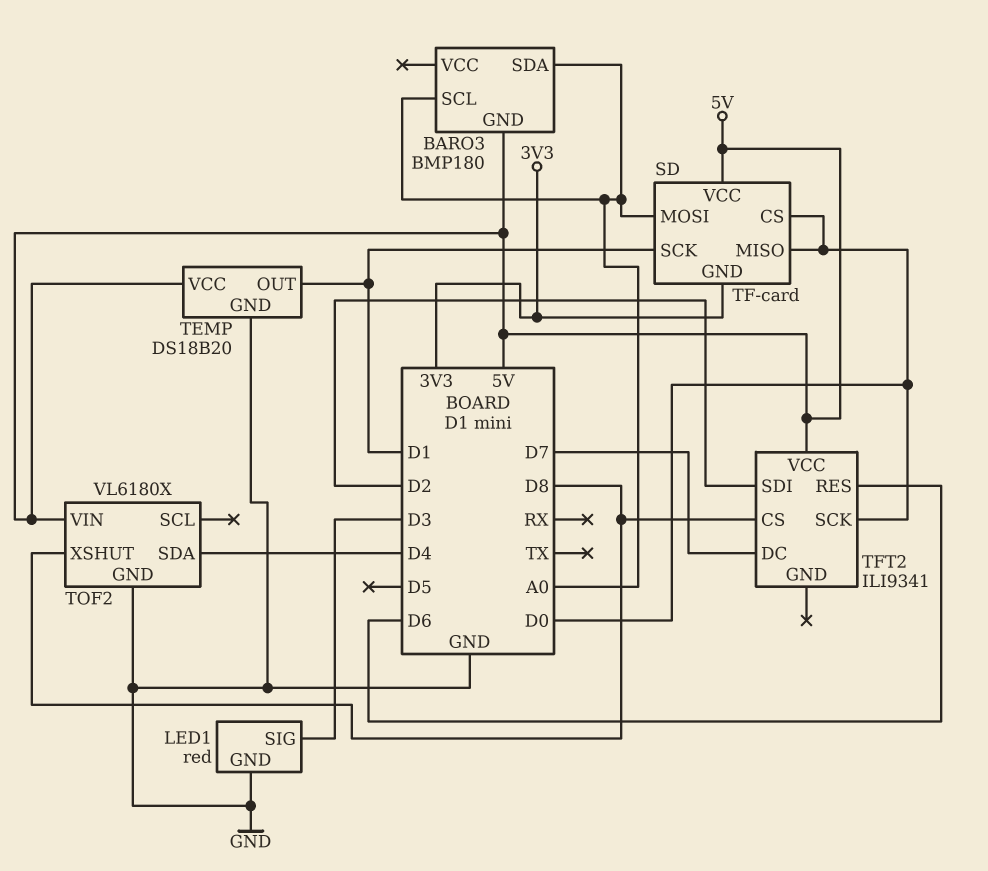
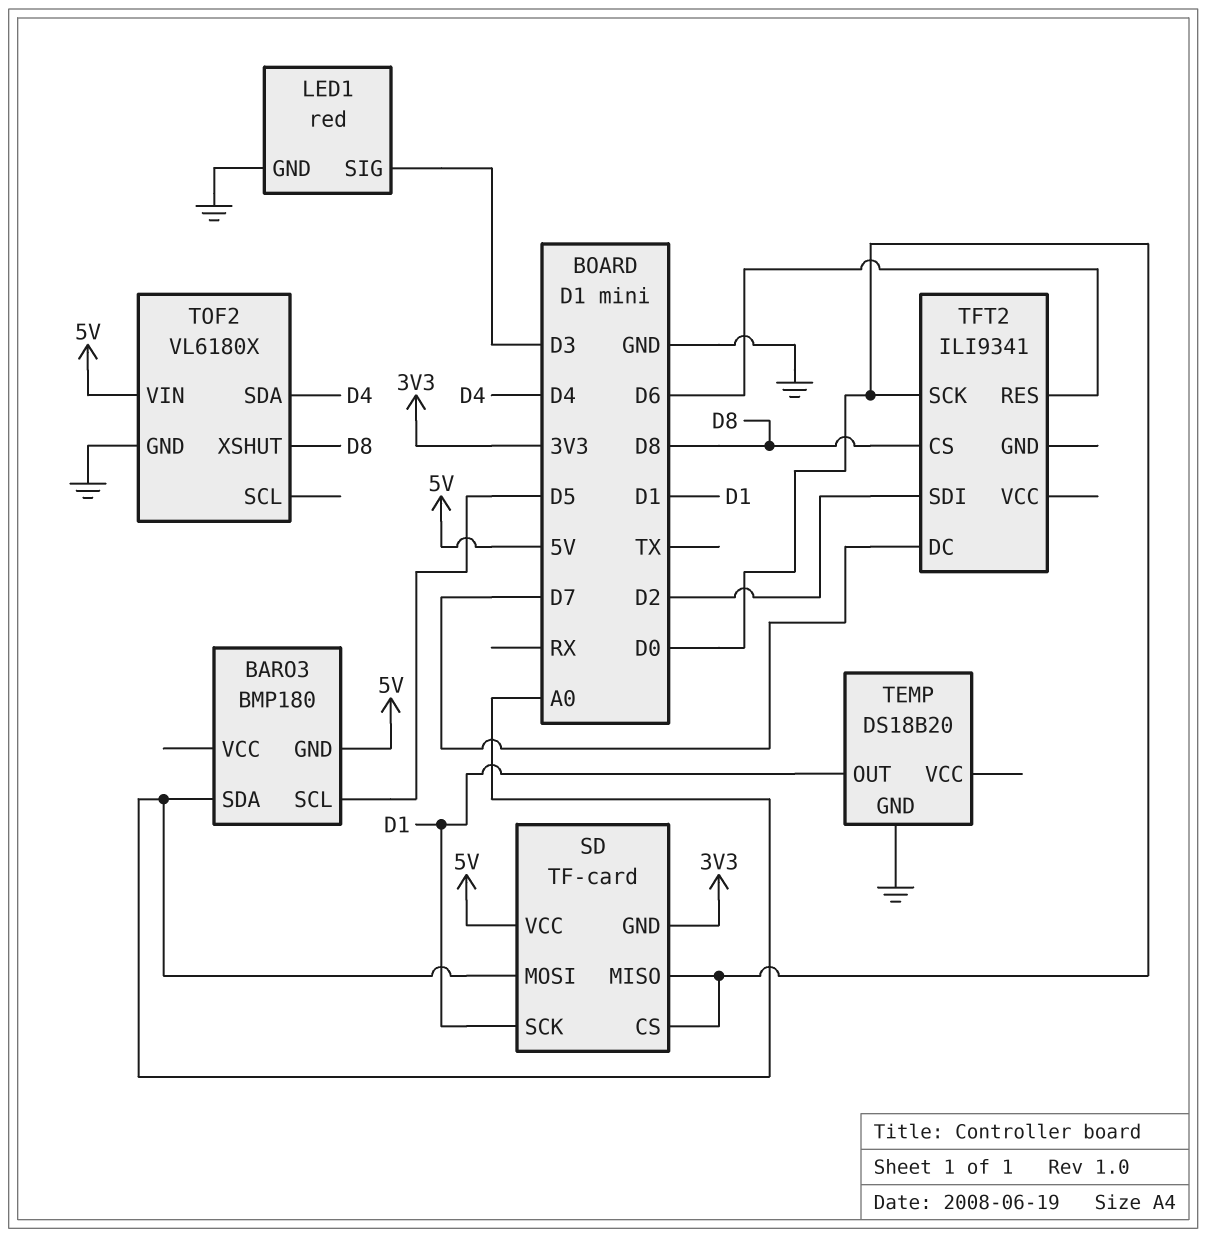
BARO3 pin SCL: A0 -> D5
TEMP pin VCC: 5V -> none
TFT2 pin VCC: 5V -> none

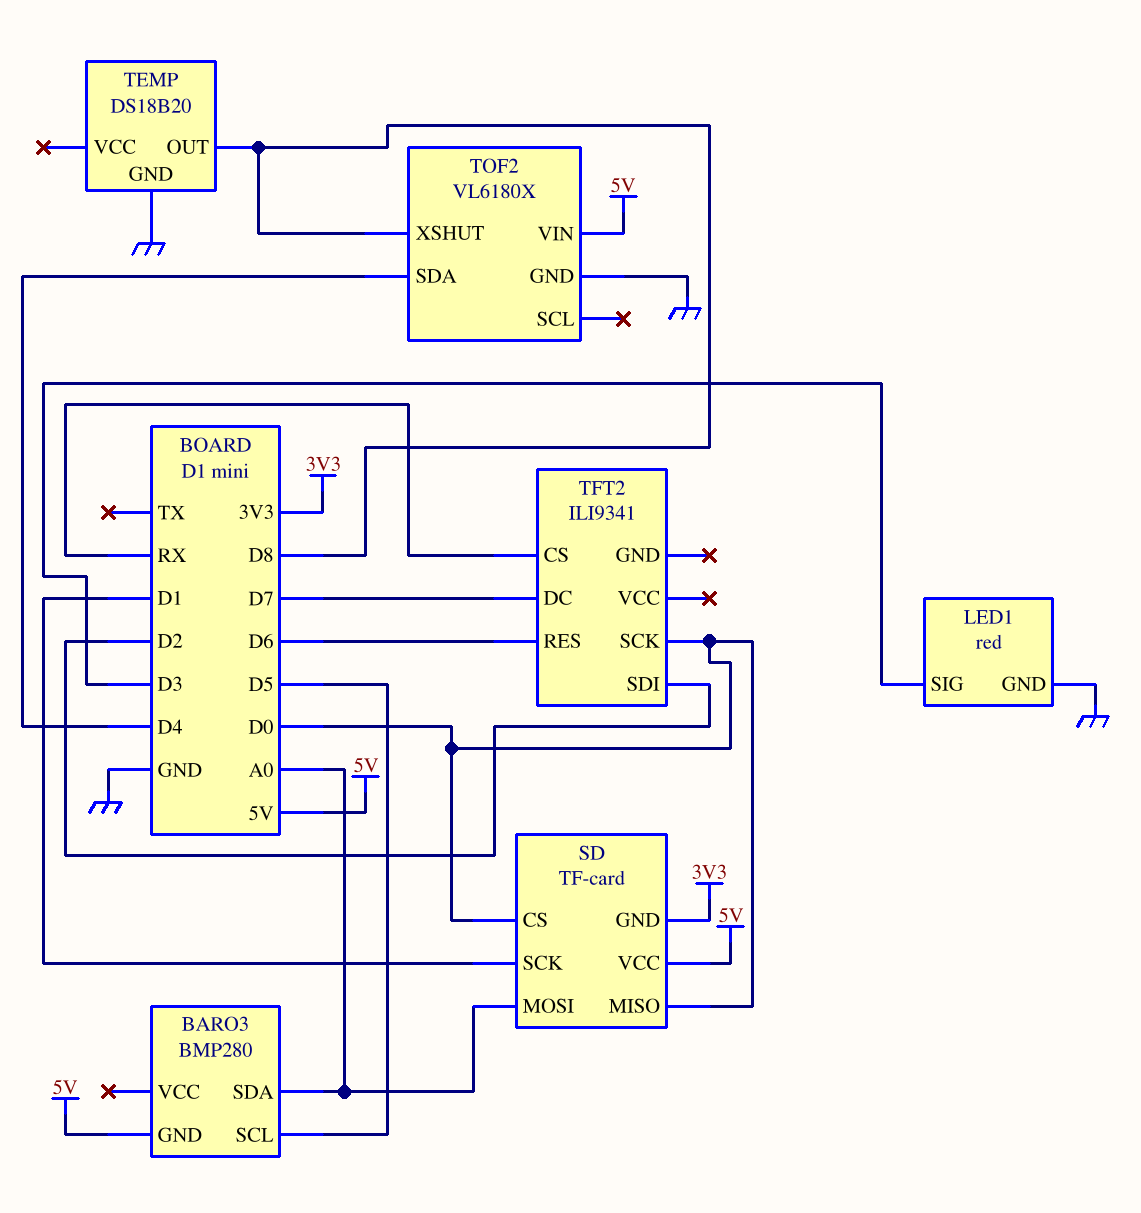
BARO3: BMP180 -> BMP280
TEMP pin OUT: D1 -> D8
TFT2 pin CS: D8 -> RX

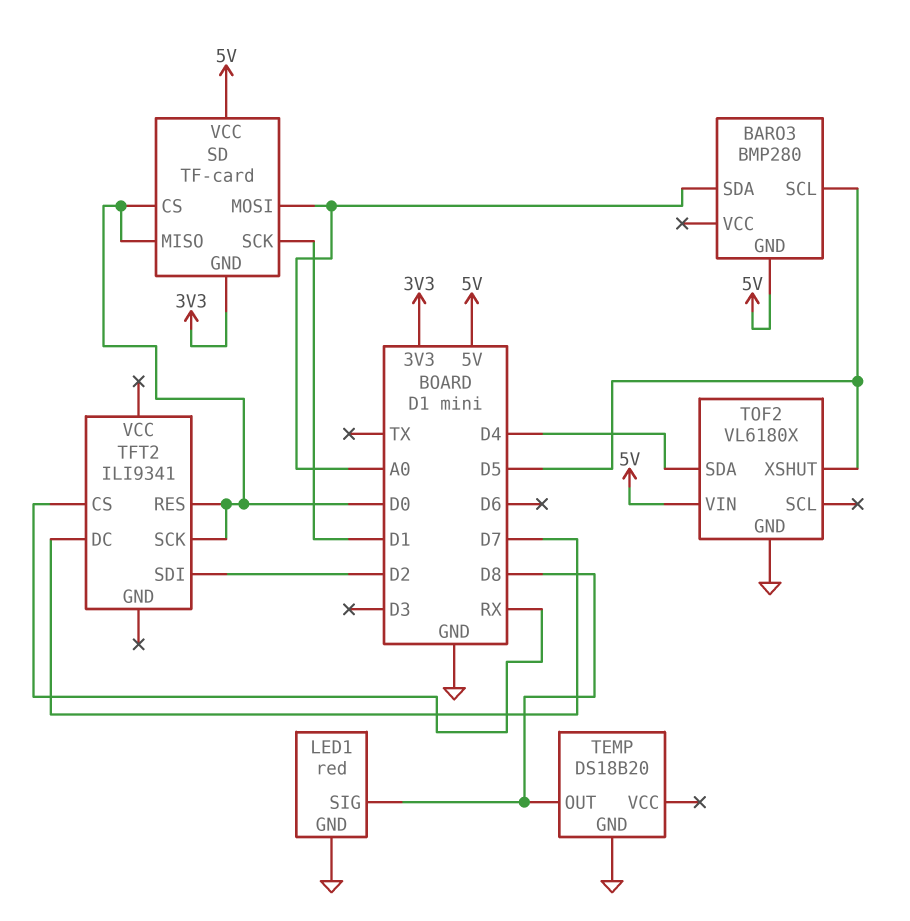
LED1 pin SIG: D3 -> D8
TFT2 pin RES: D6 -> D0
TOF2 pin XSHUT: D8 -> D5

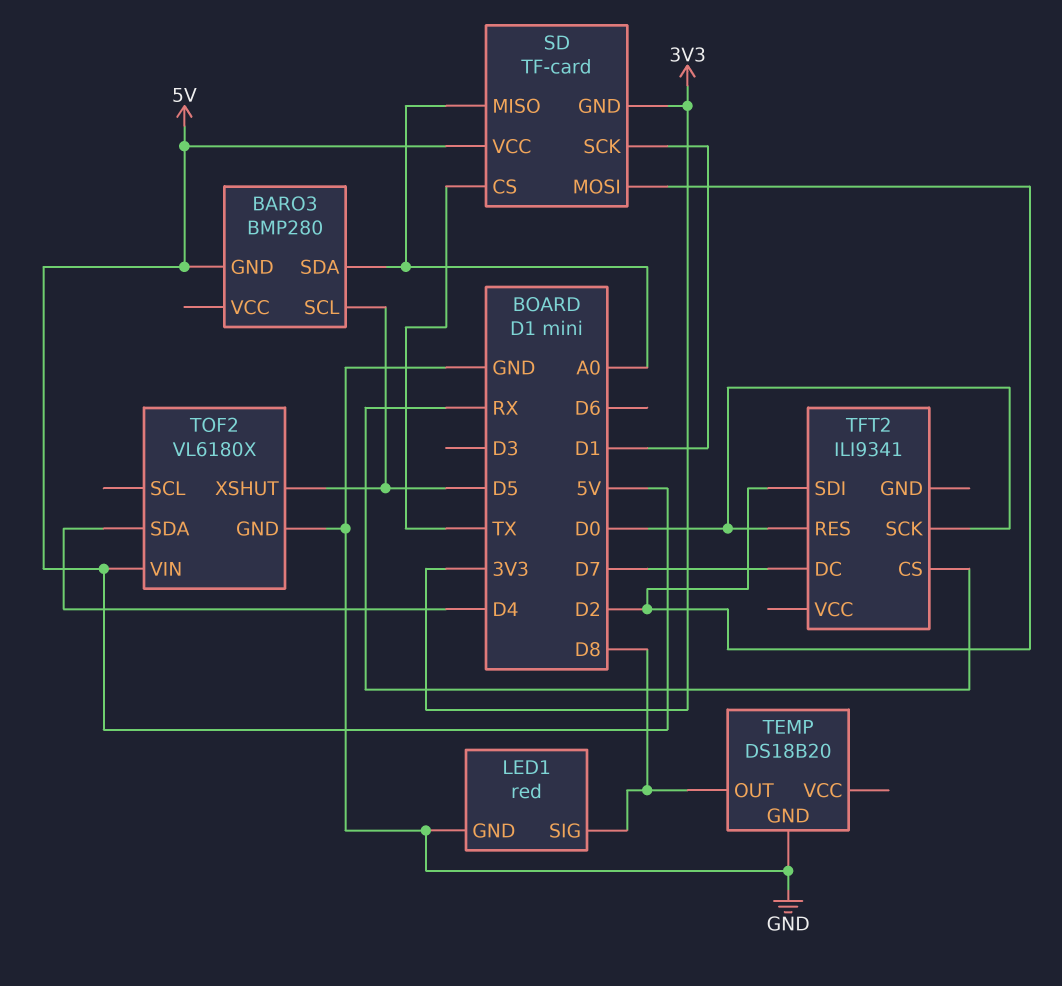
SD pin CS: D0 -> TX
SD pin MISO: D0 -> A0
SD pin MOSI: A0 -> D2

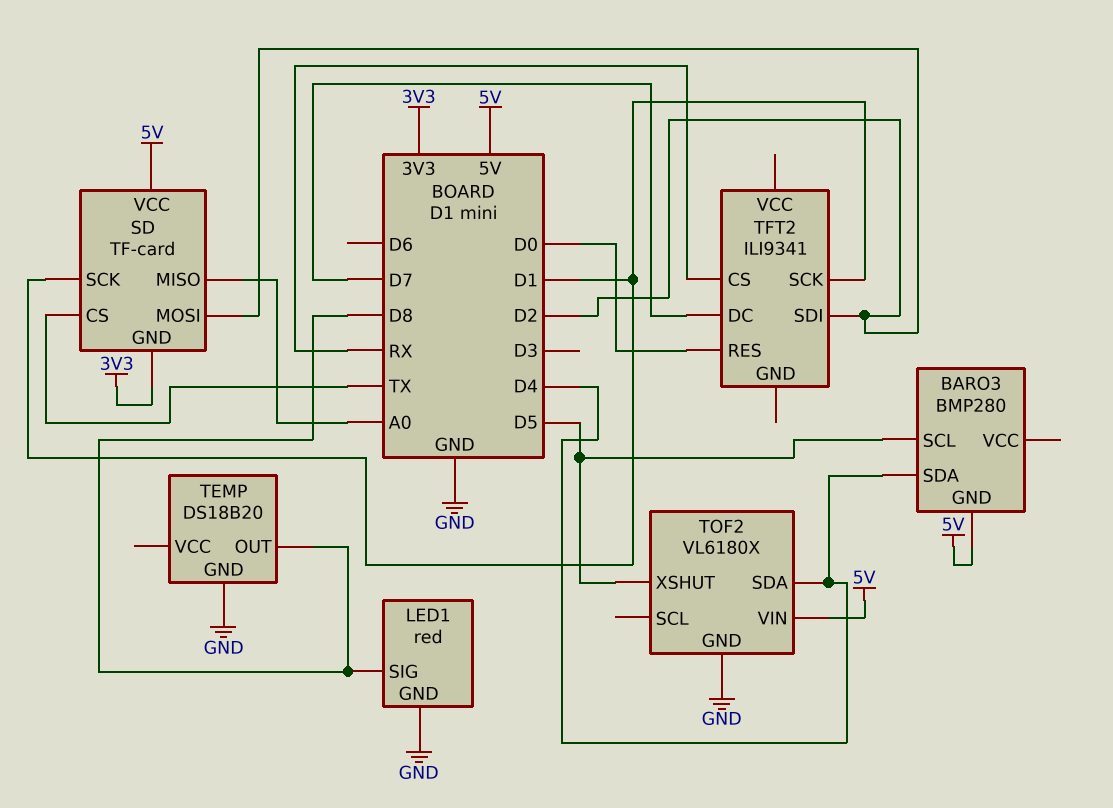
BARO3 pin SDA: A0 -> D4
TFT2 pin SCK: D0 -> D1

